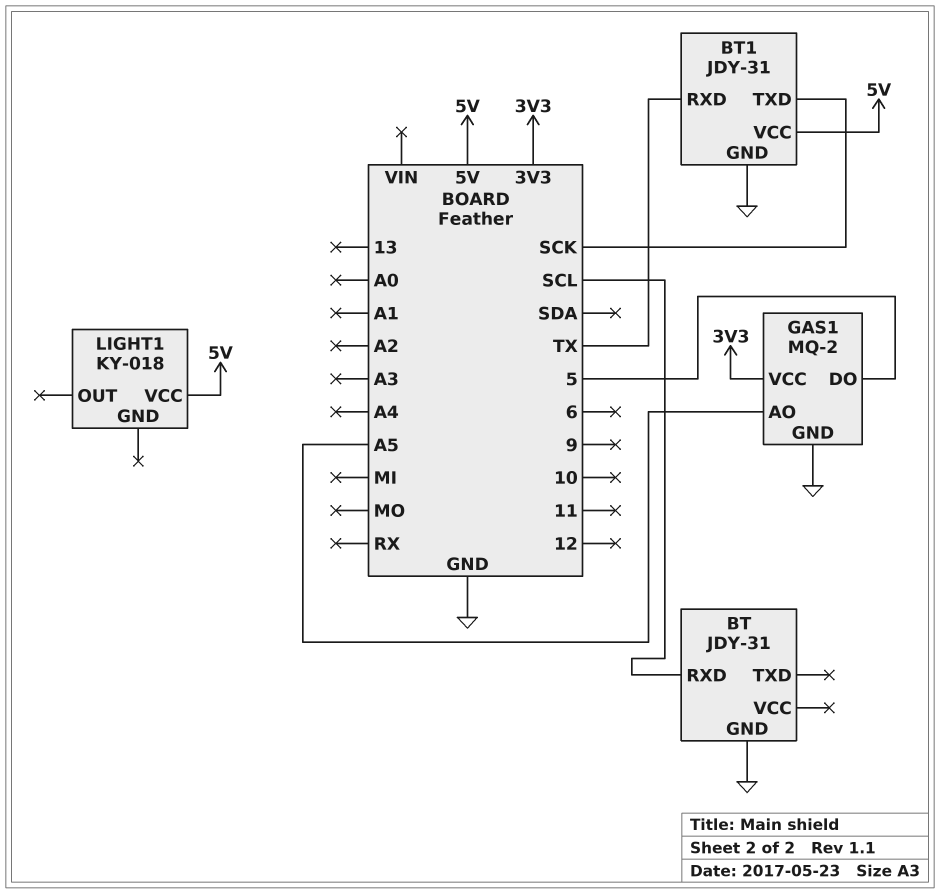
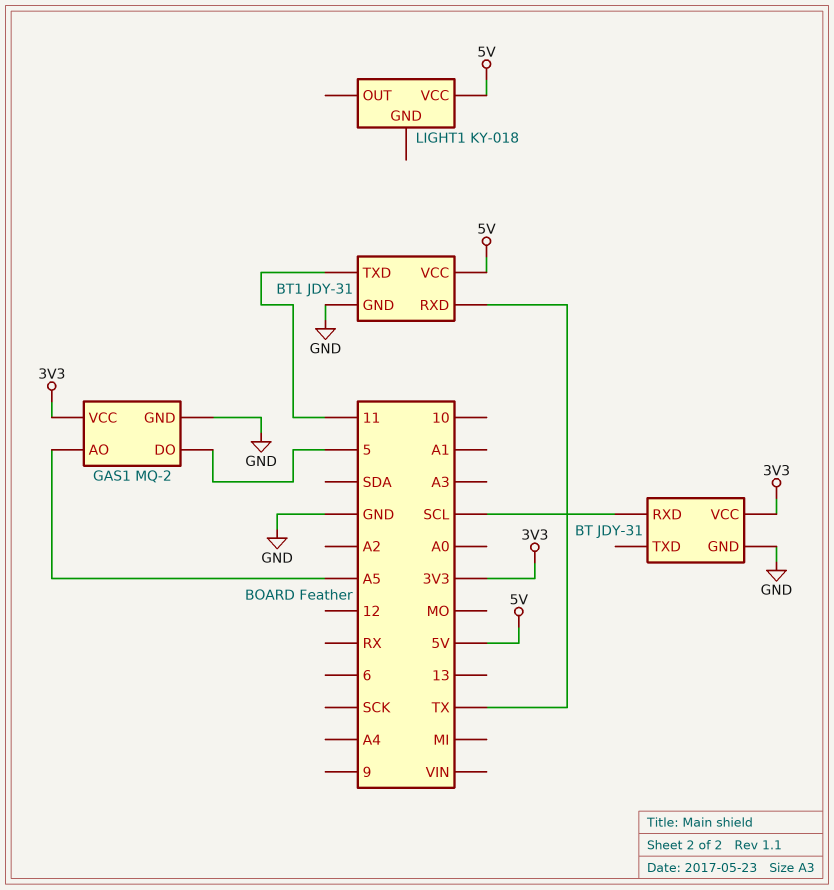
BT pin VCC: none -> 3V3
BT1 pin TXD: SCK -> 11

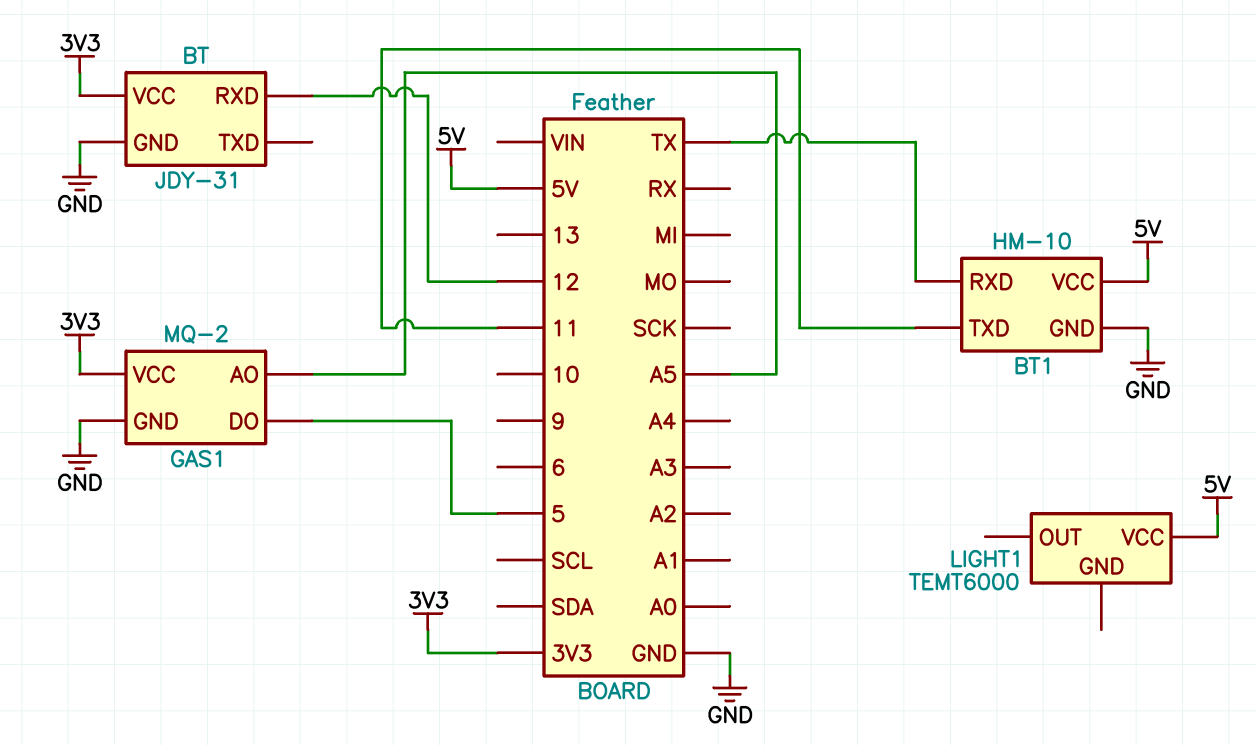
BT pin RXD: SCL -> 12
BT1: JDY-31 -> HM-10
LIGHT1: KY-018 -> TEMT6000

